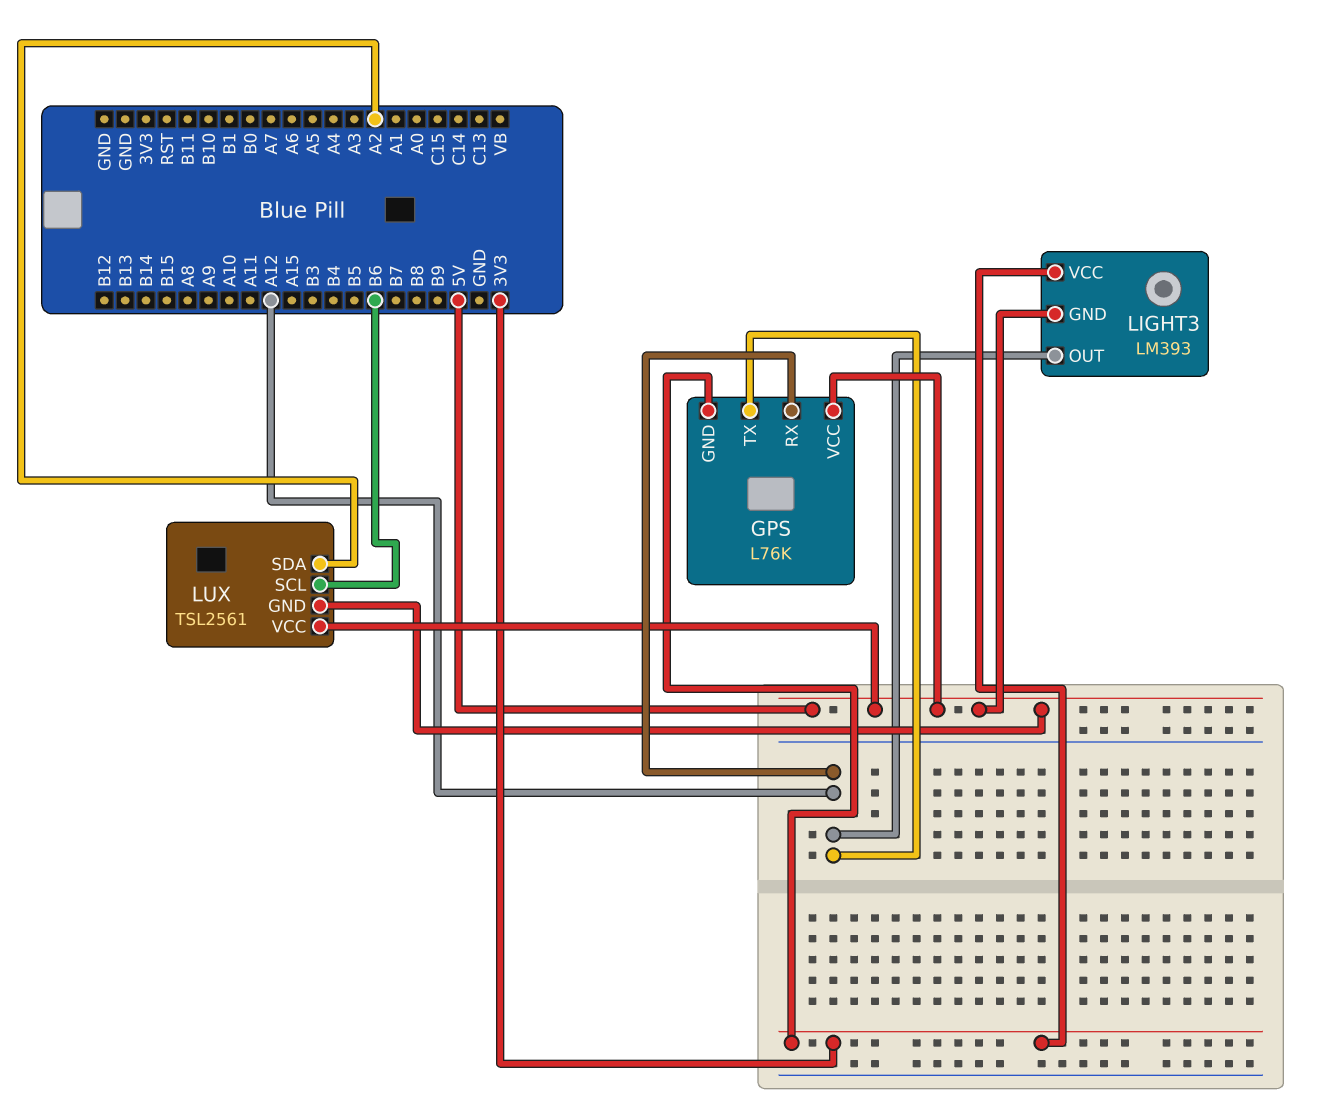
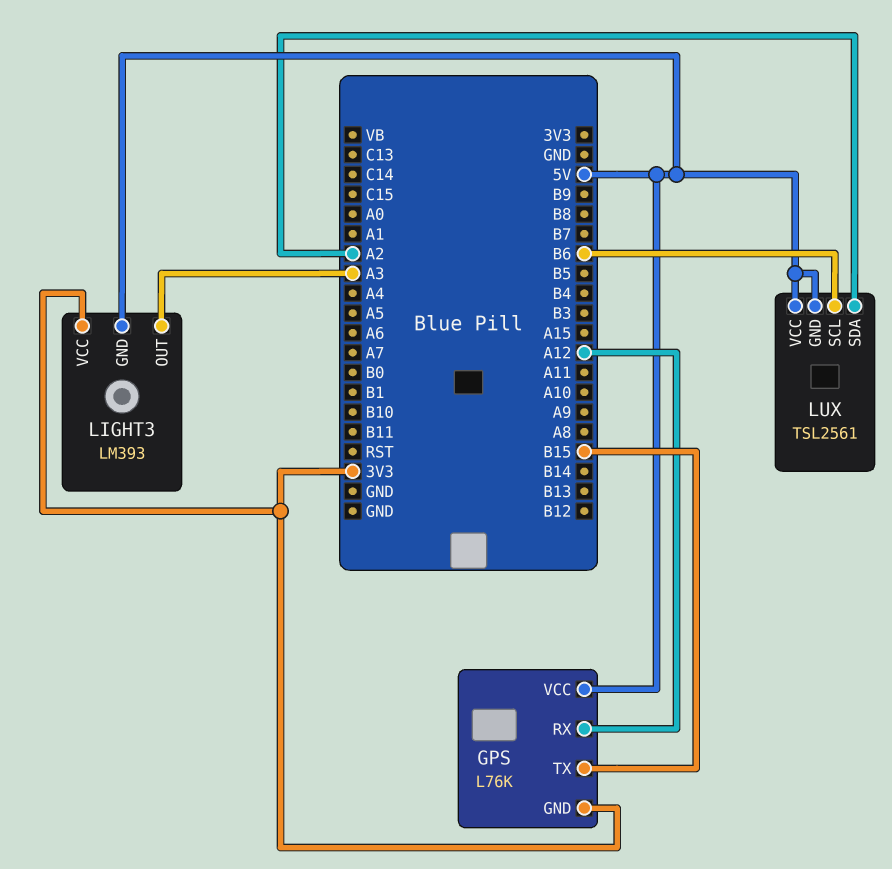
GPS pin TX: A12 -> B15
LIGHT3 pin OUT: A12 -> A3

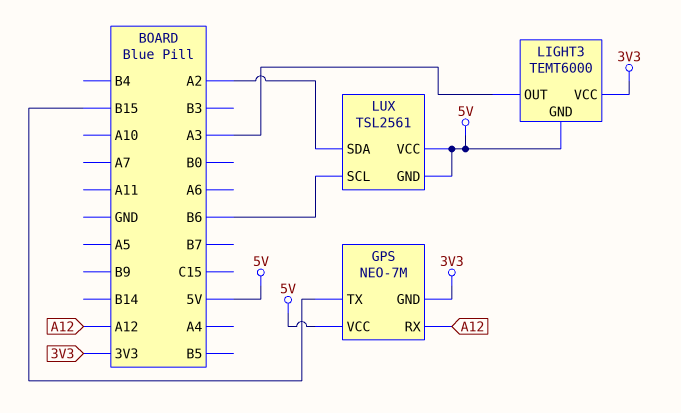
GPS: L76K -> NEO-7M
LIGHT3: LM393 -> TEMT6000

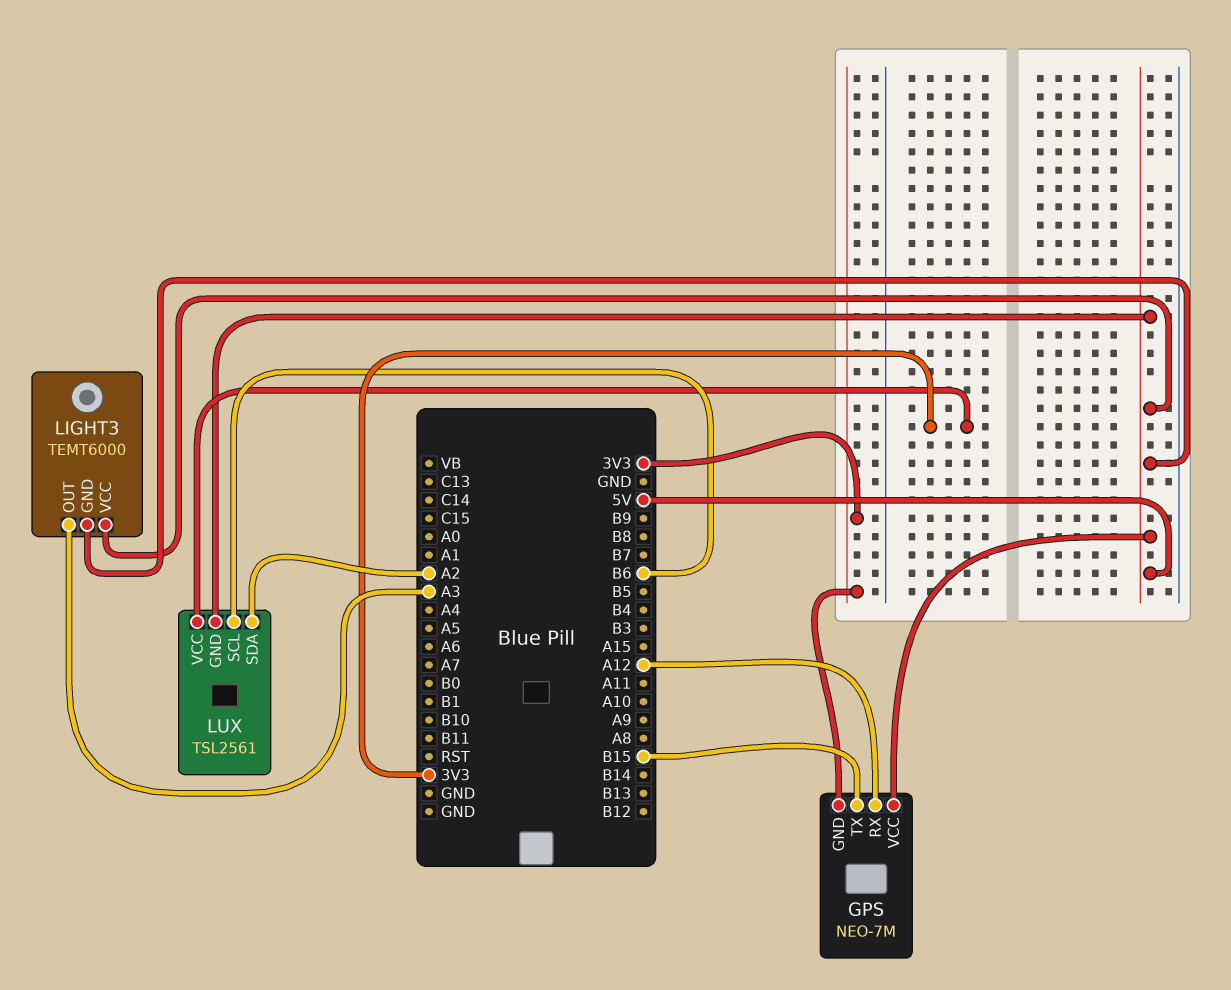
LIGHT3 pin VCC: 3V3 -> 5V
LUX pin VCC: 5V -> 3V3

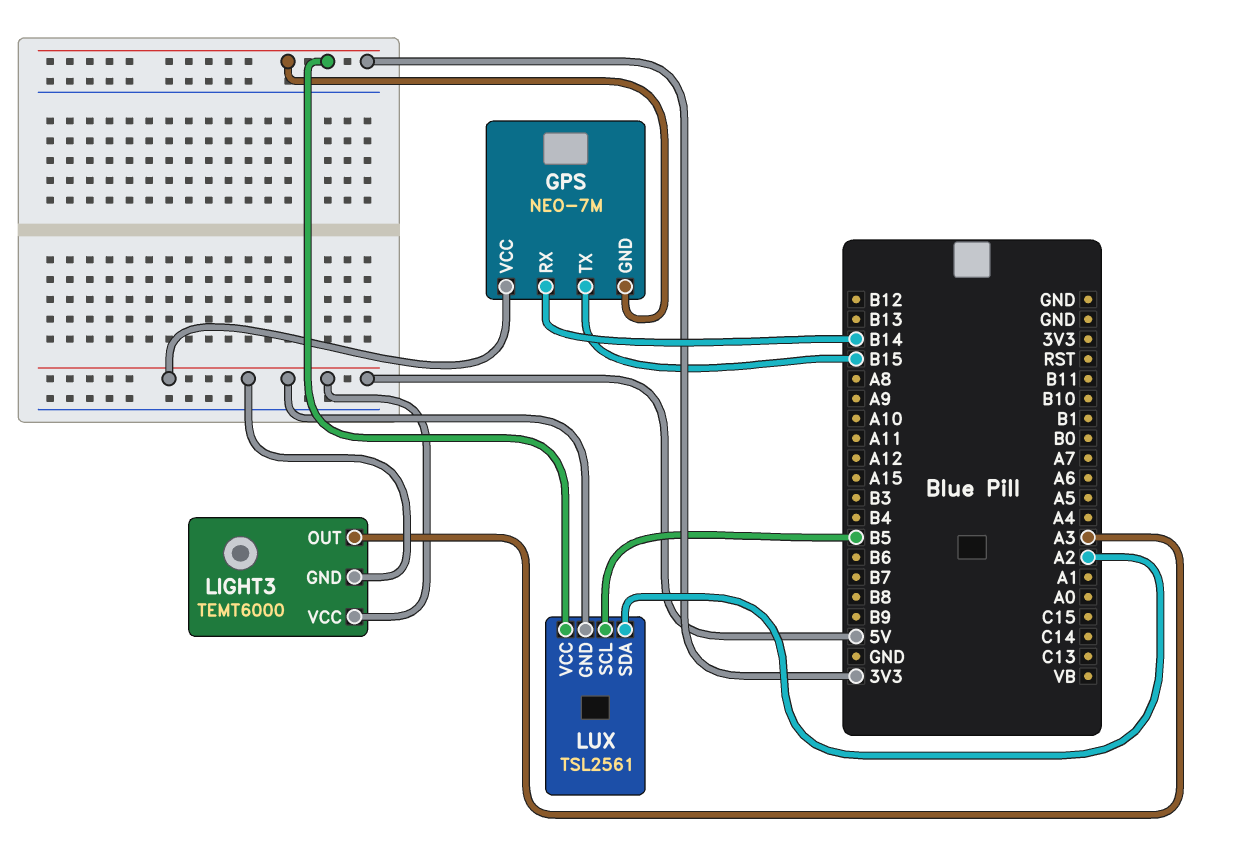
GPS pin RX: A12 -> B14
LUX pin SCL: B6 -> B5

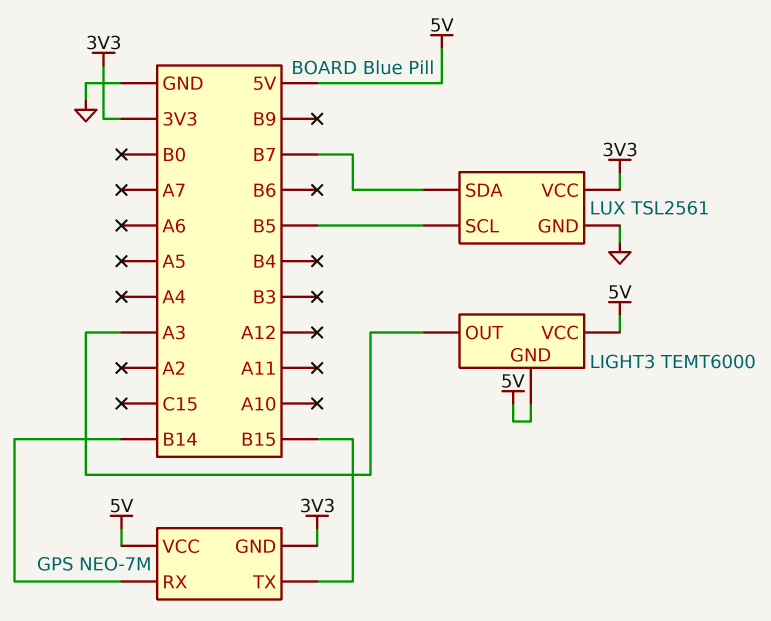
LUX pin GND: 5V -> GND
LUX pin SDA: A2 -> B7

